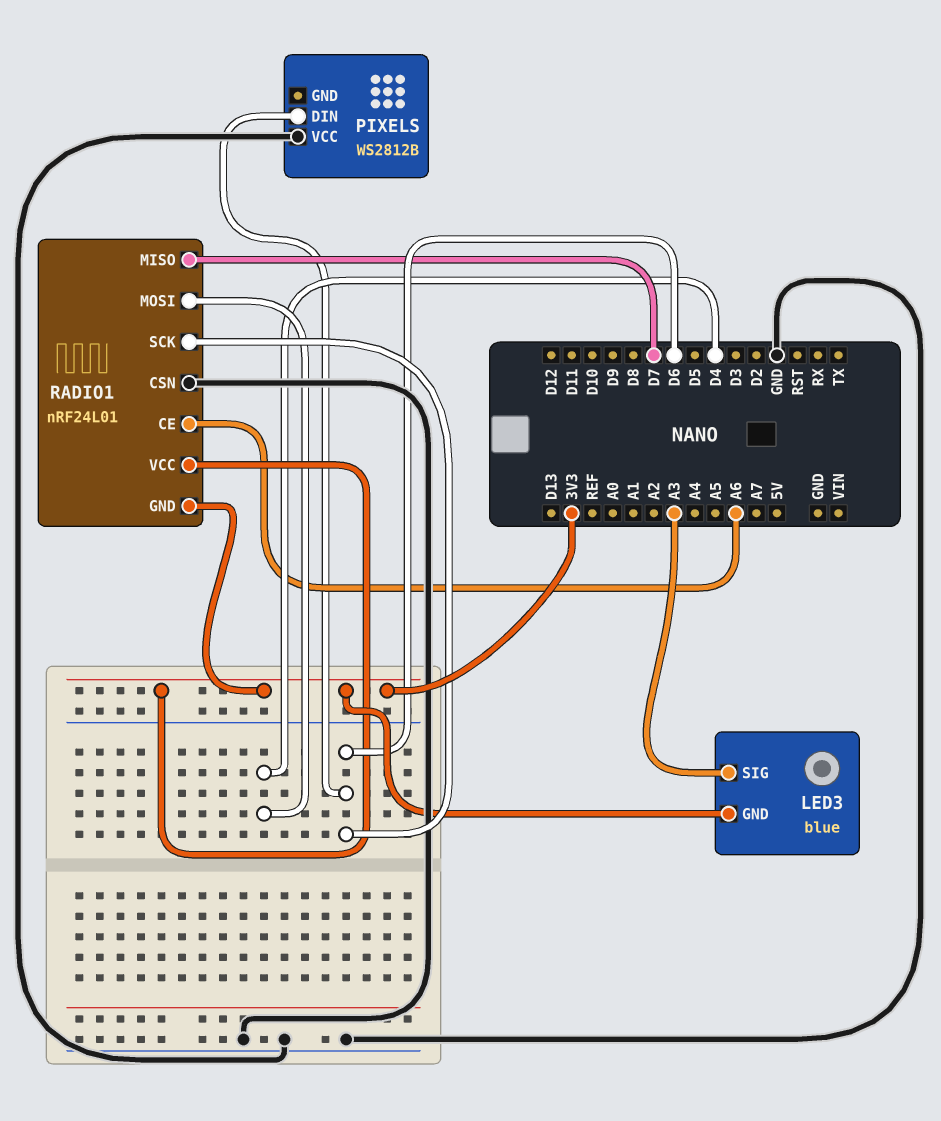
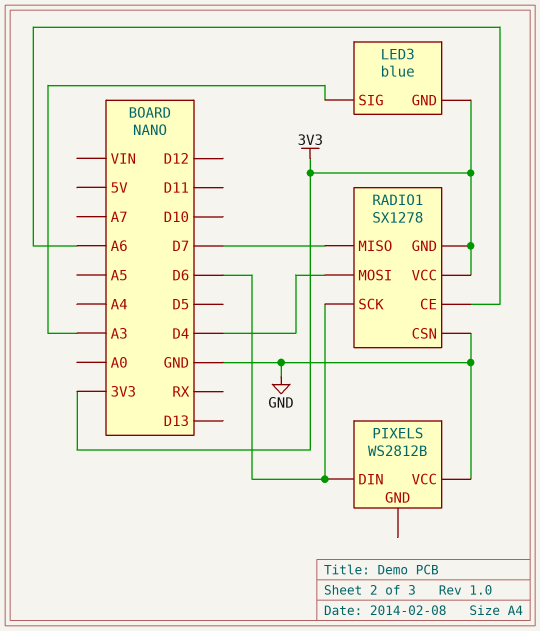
RADIO1: nRF24L01 -> SX1278

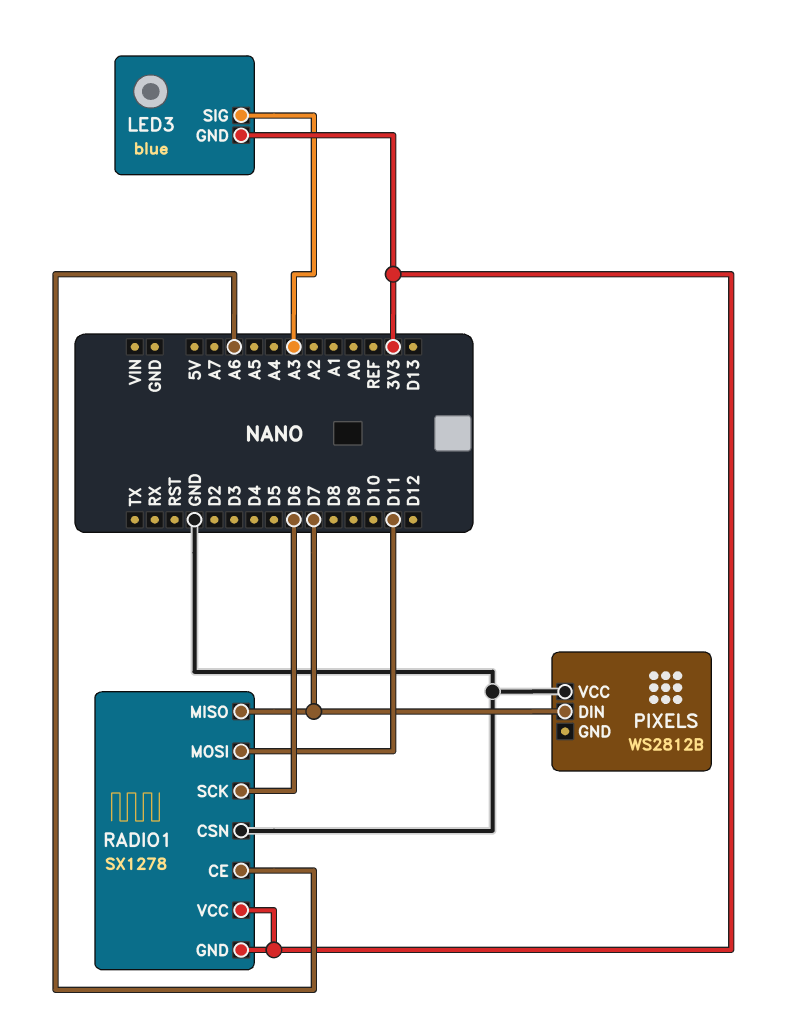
PIXELS pin DIN: D6 -> D7
RADIO1 pin MOSI: D4 -> D11

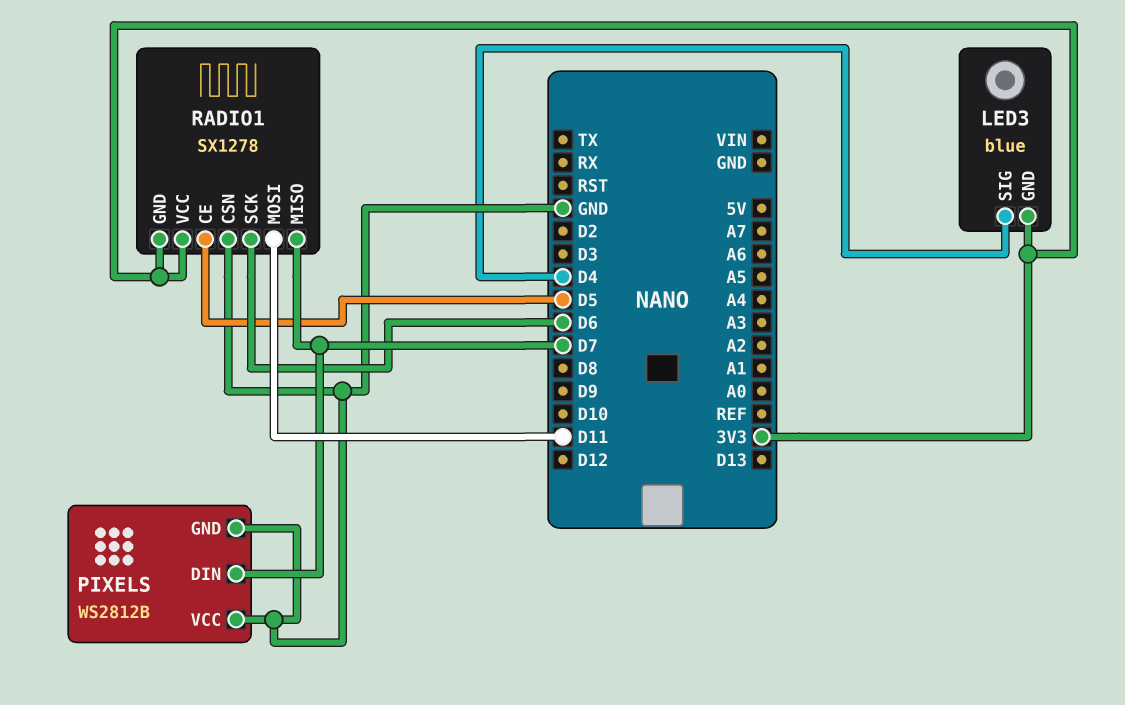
LED3 pin SIG: A3 -> D4
PIXELS pin GND: none -> GND
RADIO1 pin CE: A6 -> D5

